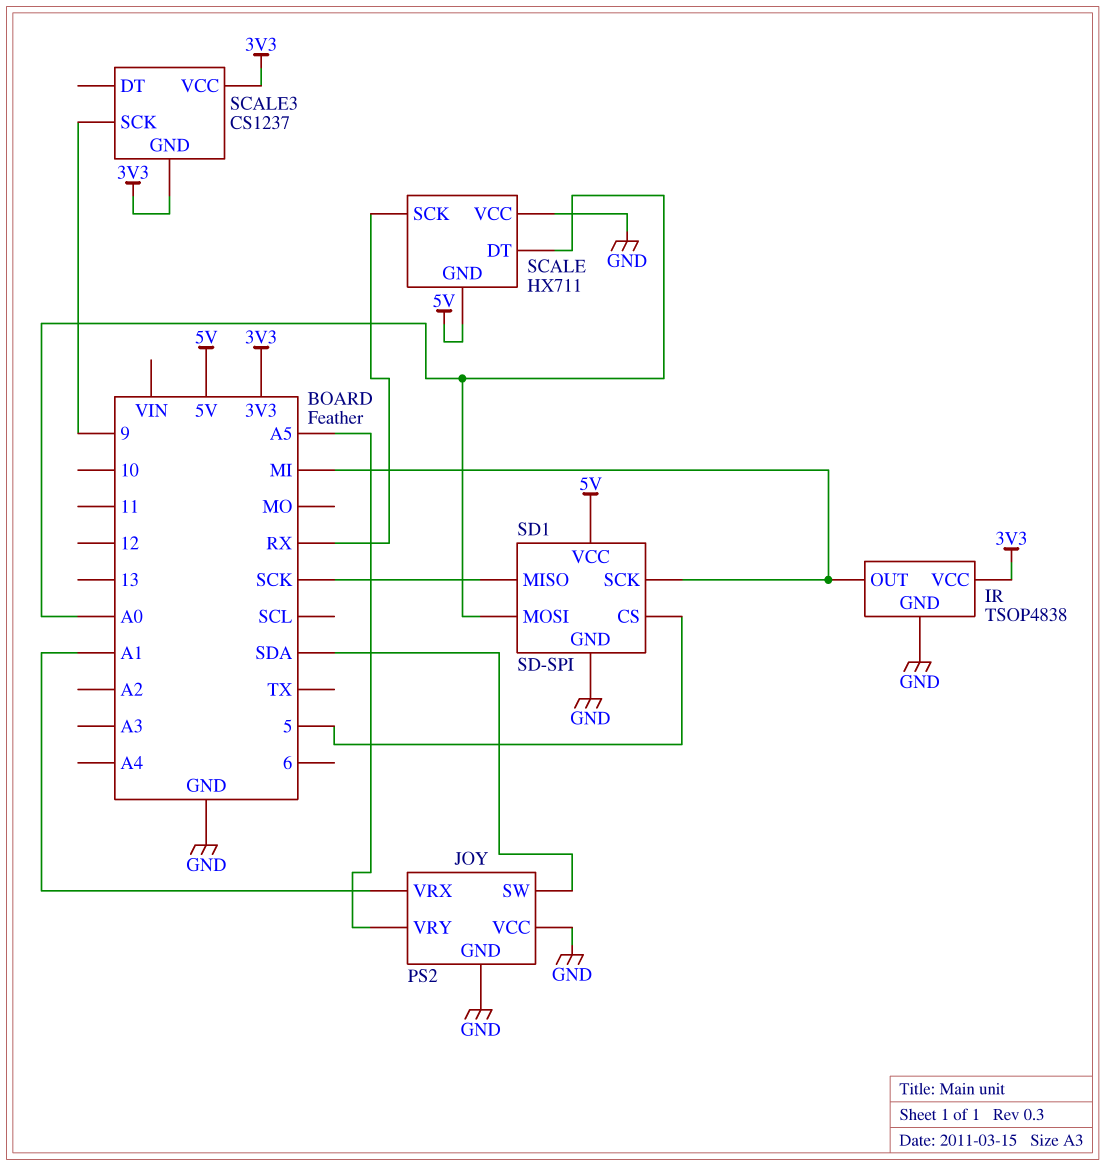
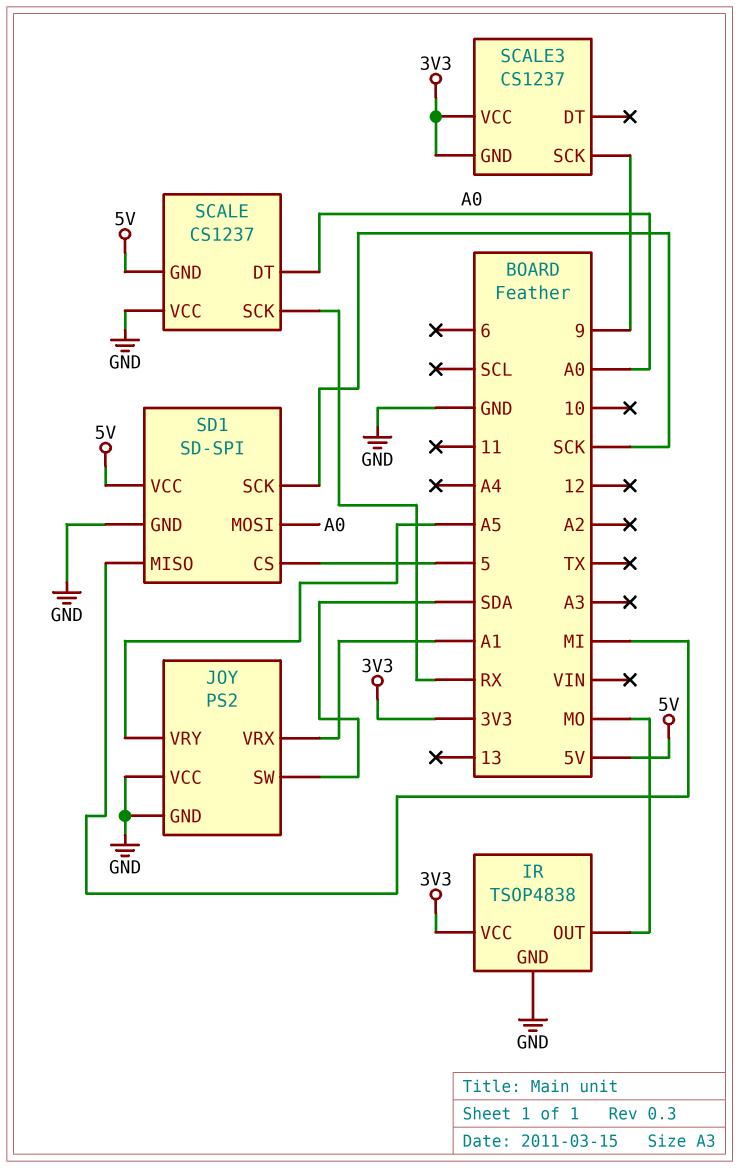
IR pin OUT: MI -> MO
SCALE: HX711 -> CS1237
SD1 pin MISO: SCK -> MI
SD1 pin SCK: MI -> SCK

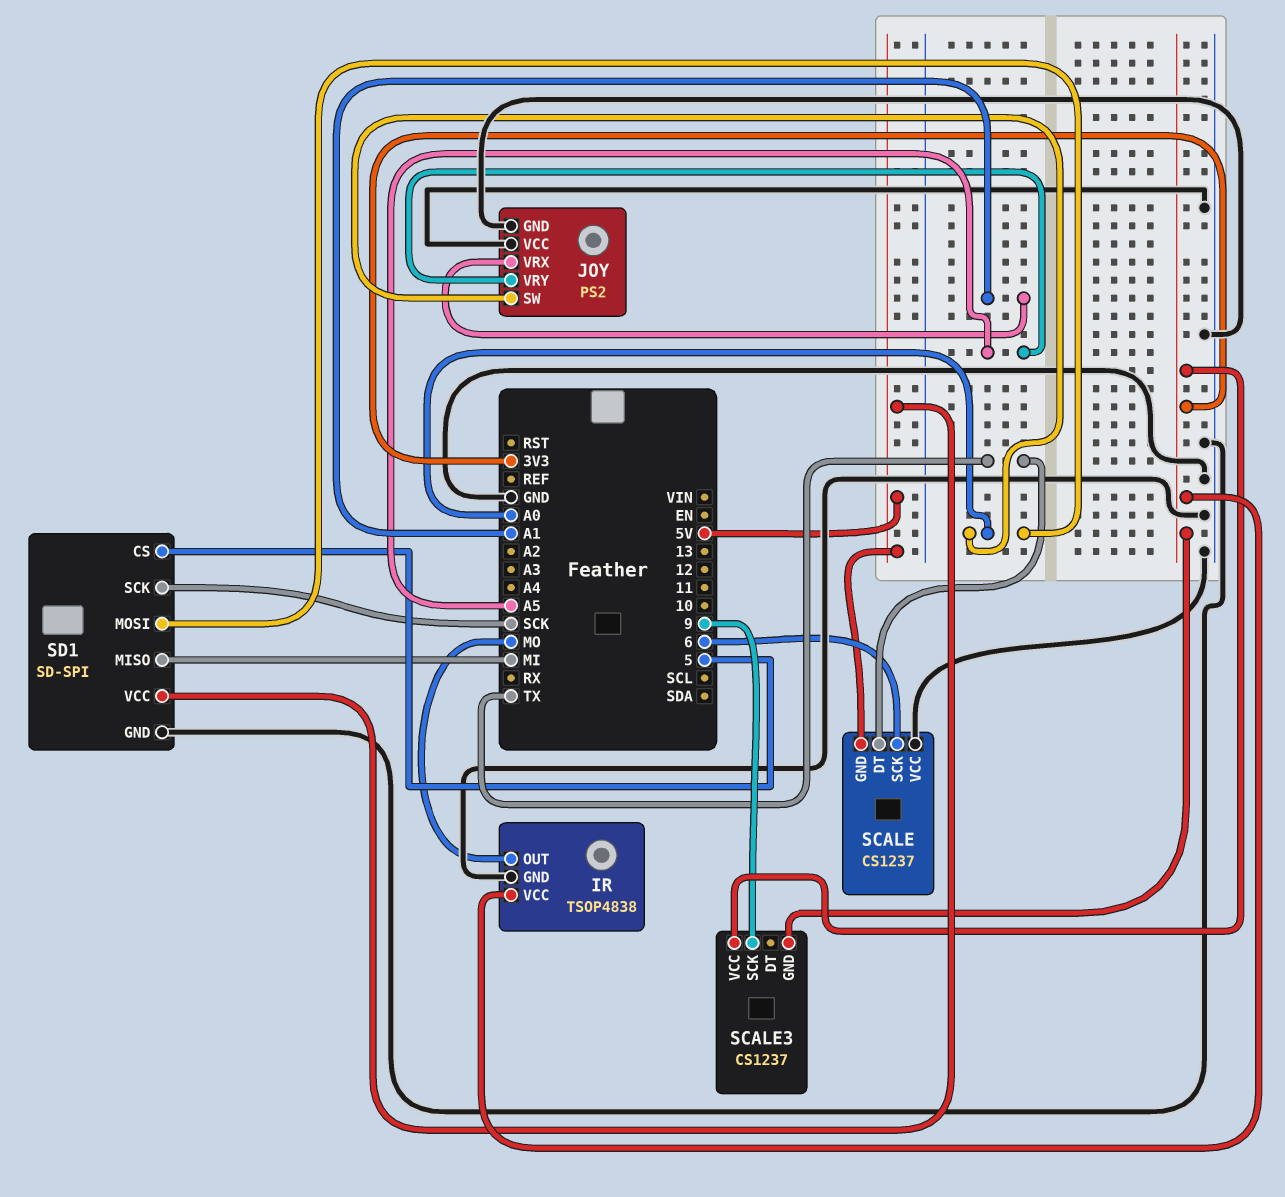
JOY pin SW: SDA -> A0
SCALE pin DT: A0 -> TX
SCALE pin SCK: RX -> 6

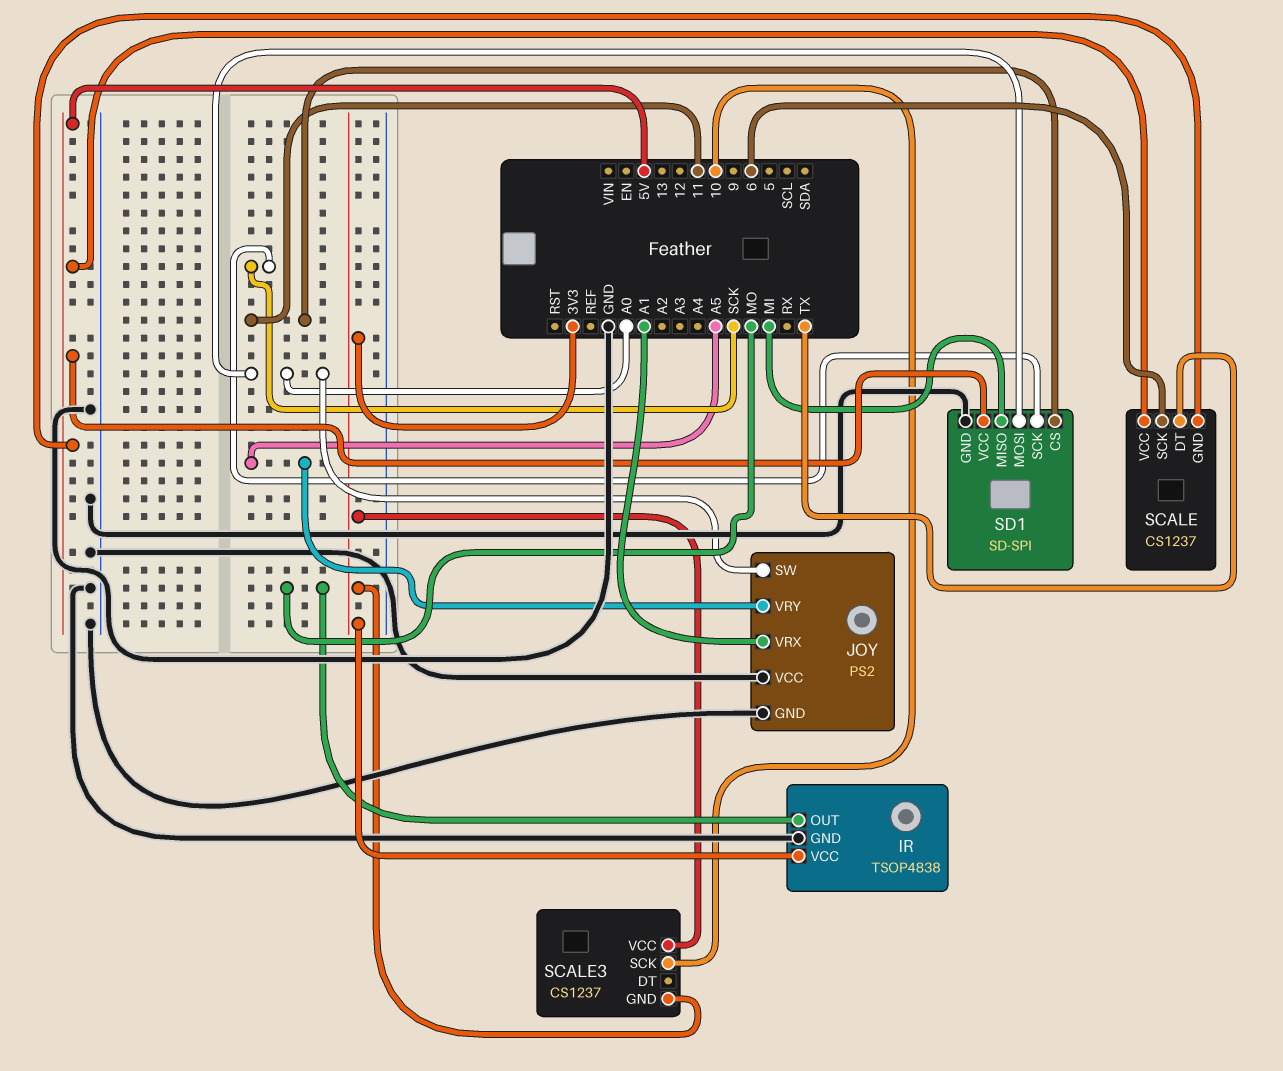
SCALE pin VCC: GND -> 5V
SCALE3 pin SCK: 9 -> 10
SD1 pin CS: 5 -> 11

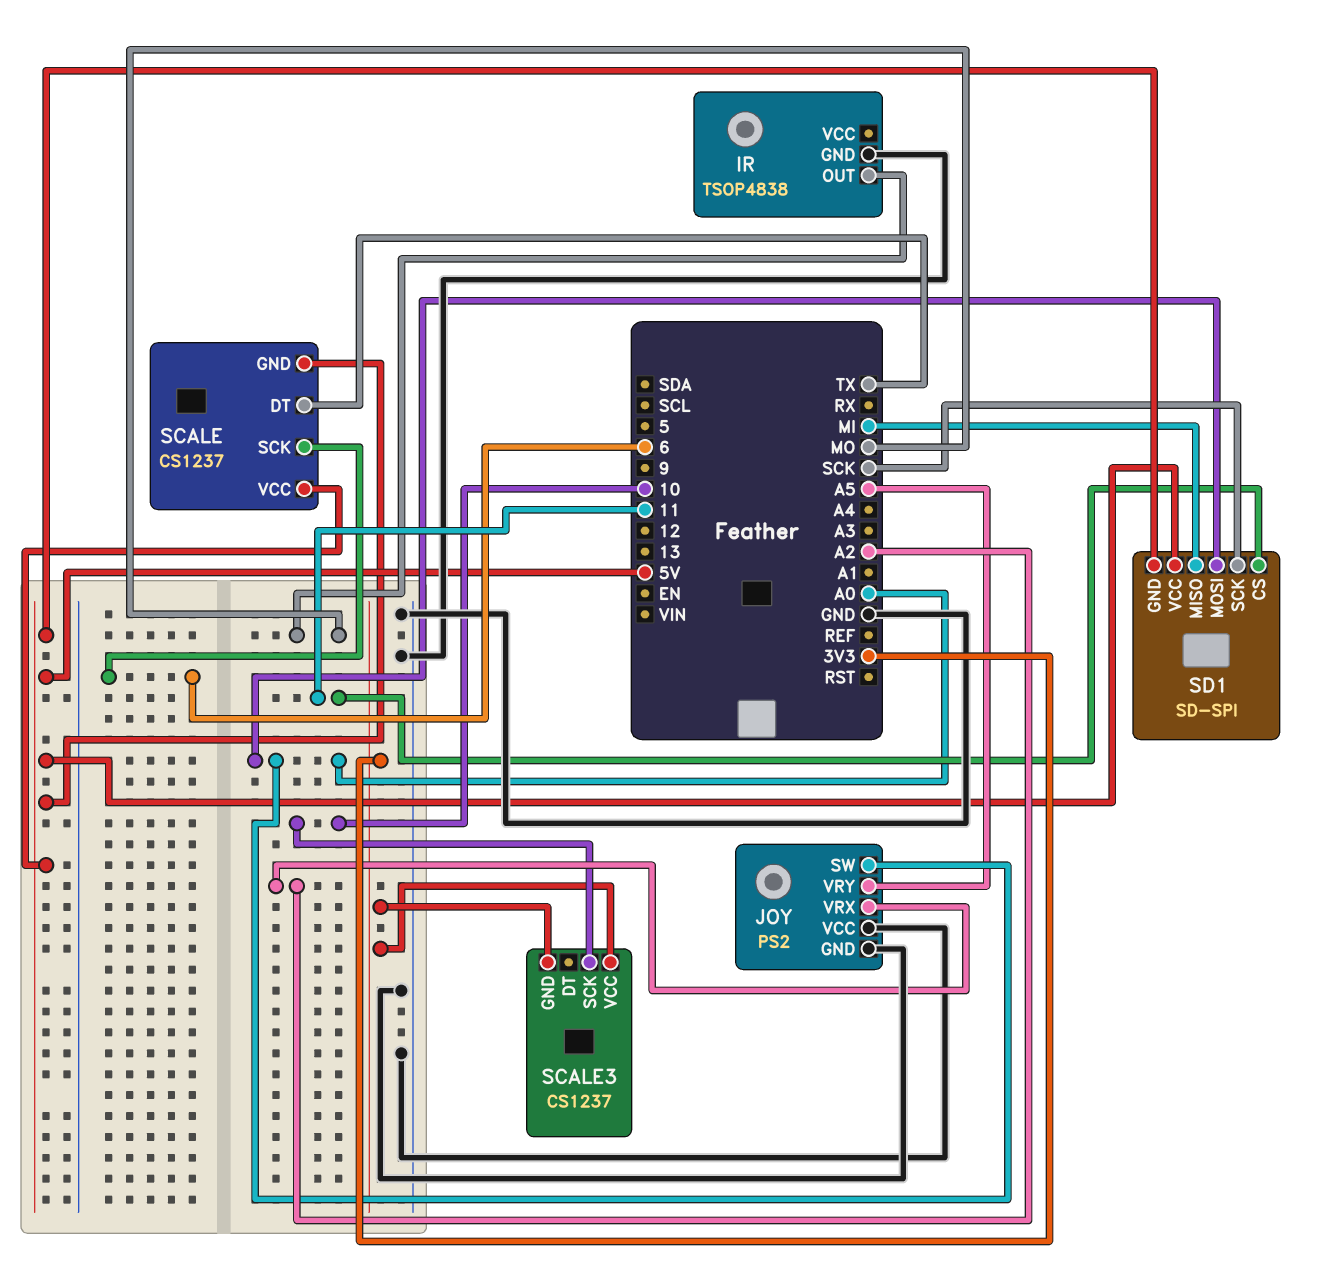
IR pin VCC: 3V3 -> none
JOY pin VRX: A1 -> A2
SD1 pin GND: GND -> 5V

